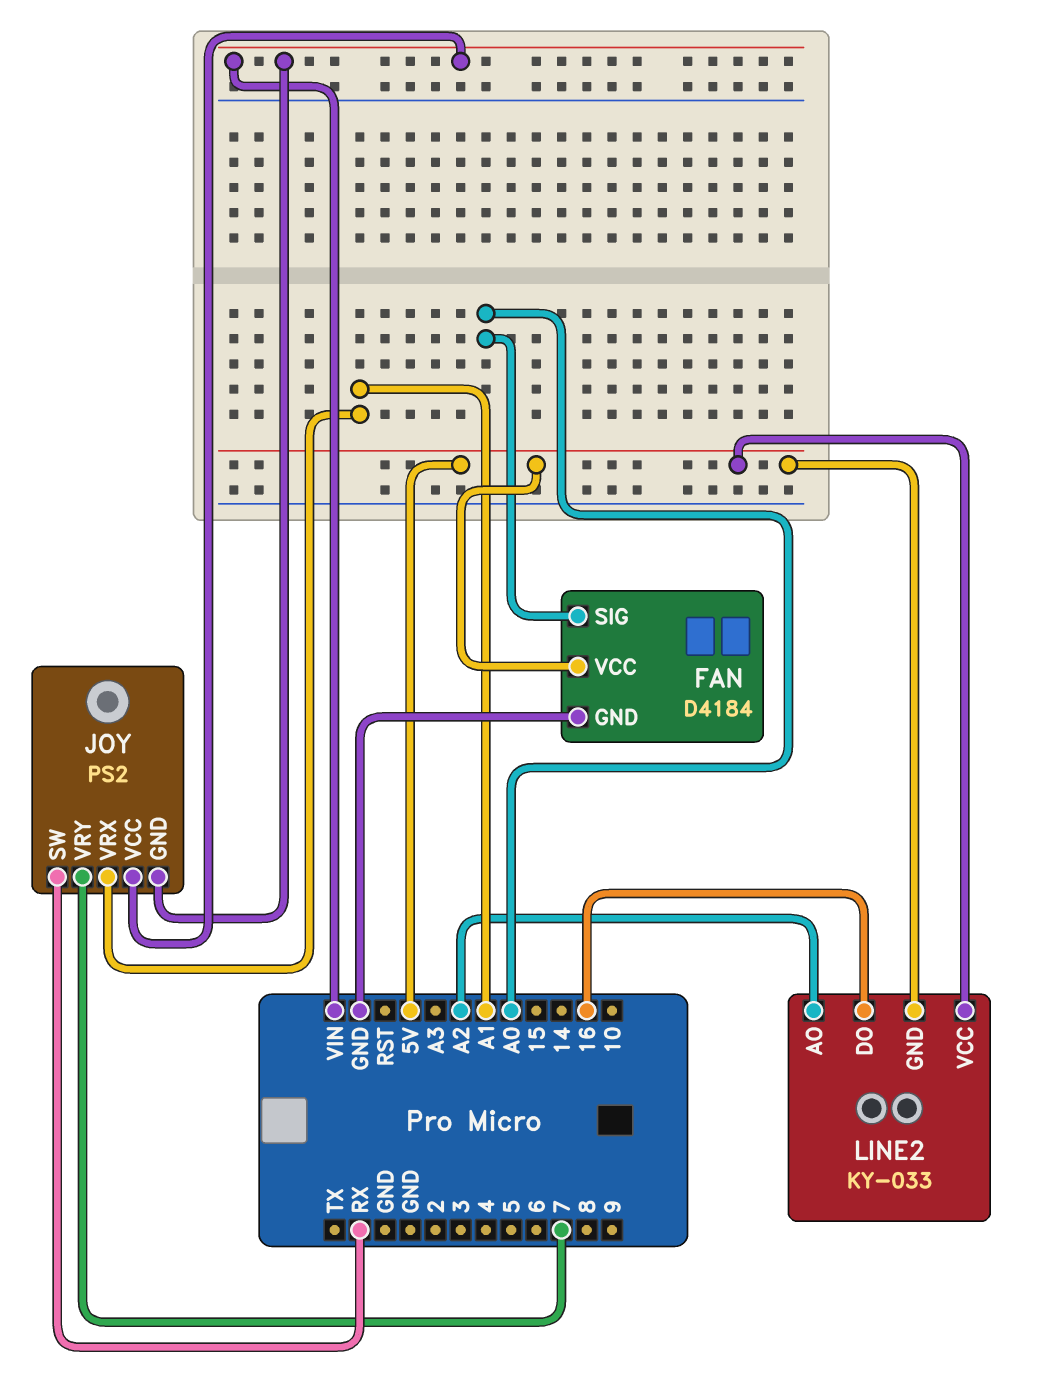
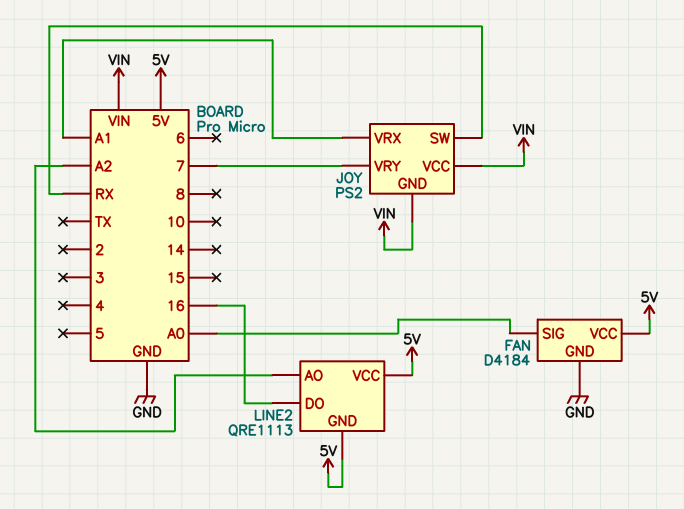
LINE2: KY-033 -> QRE1113

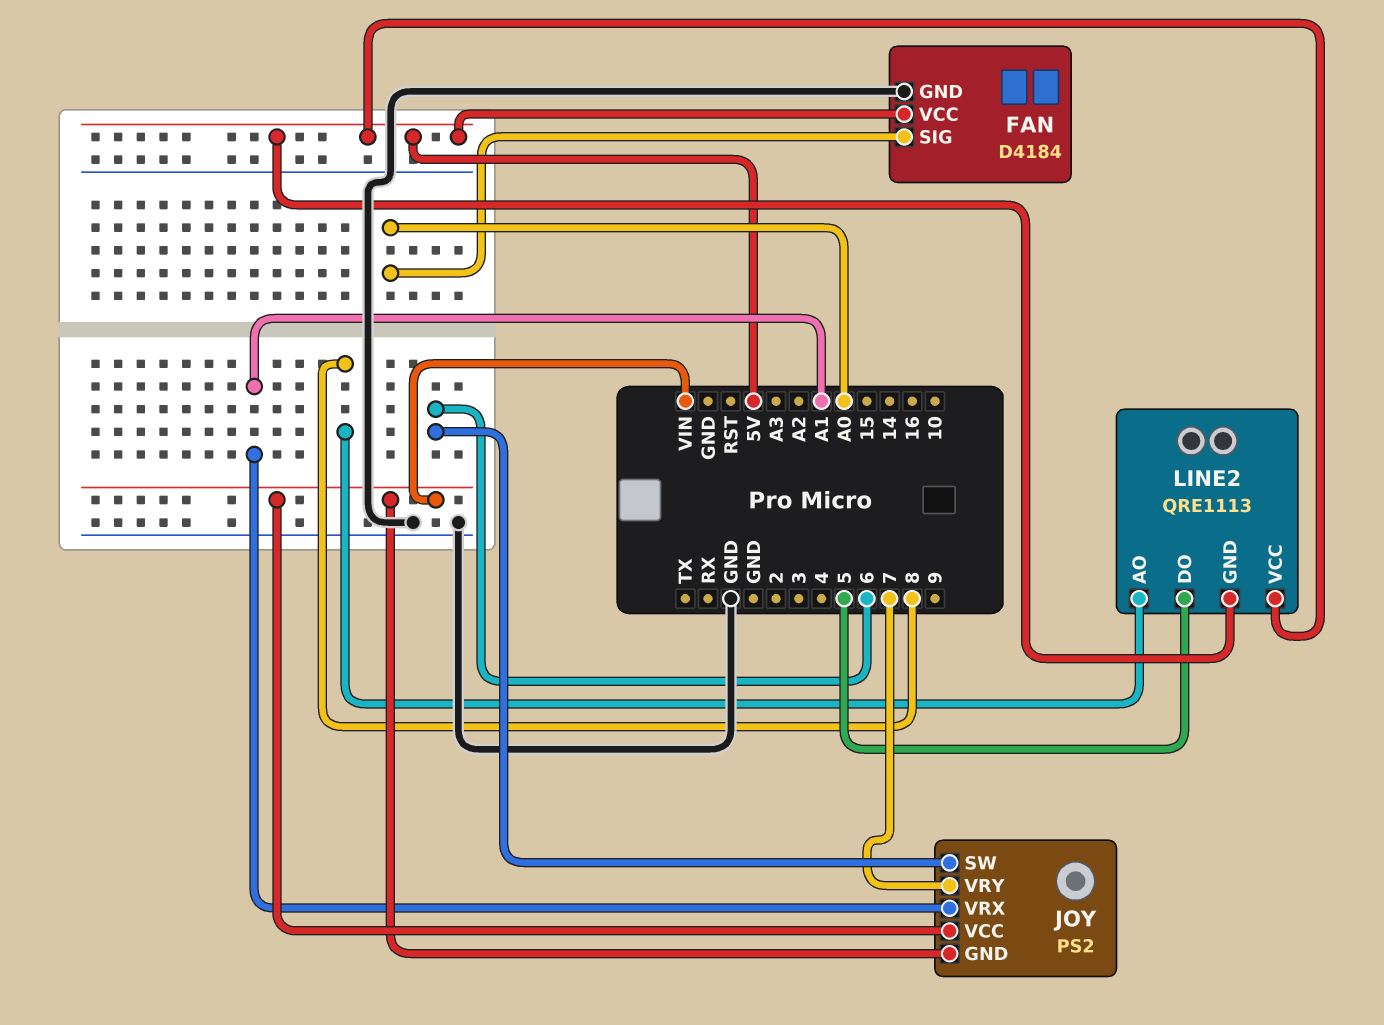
JOY pin SW: RX -> 6
LINE2 pin AO: A2 -> 8
LINE2 pin DO: 16 -> 5

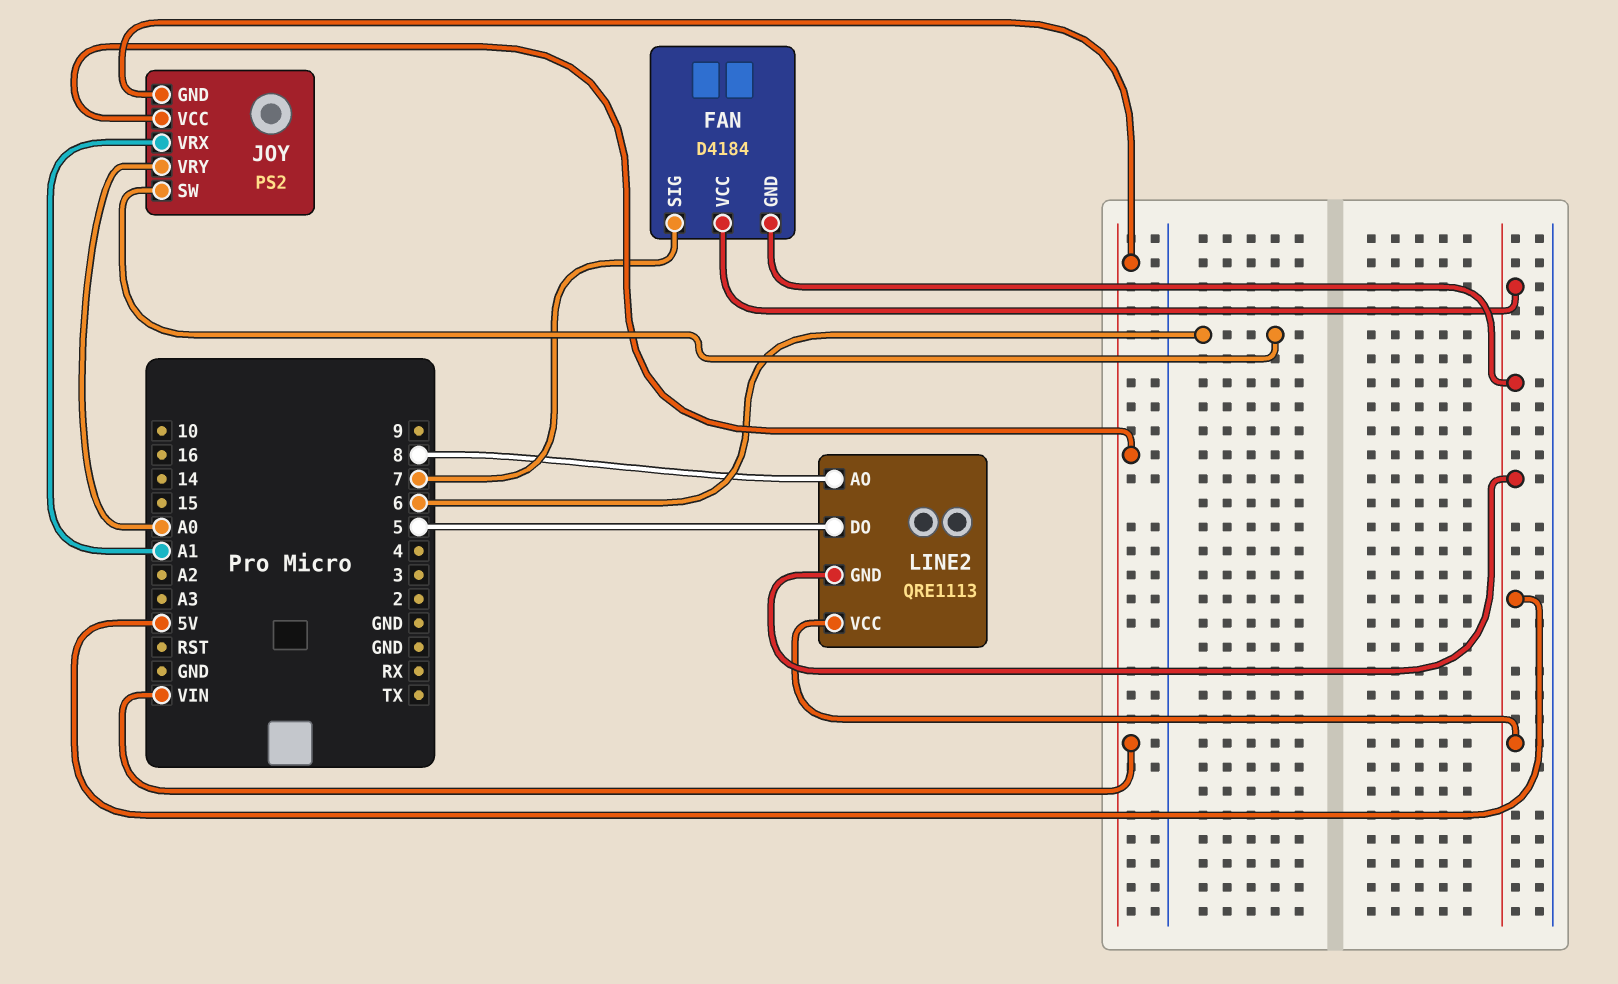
FAN pin GND: GND -> 5V
FAN pin SIG: A0 -> 7
JOY pin VRY: 7 -> A0

